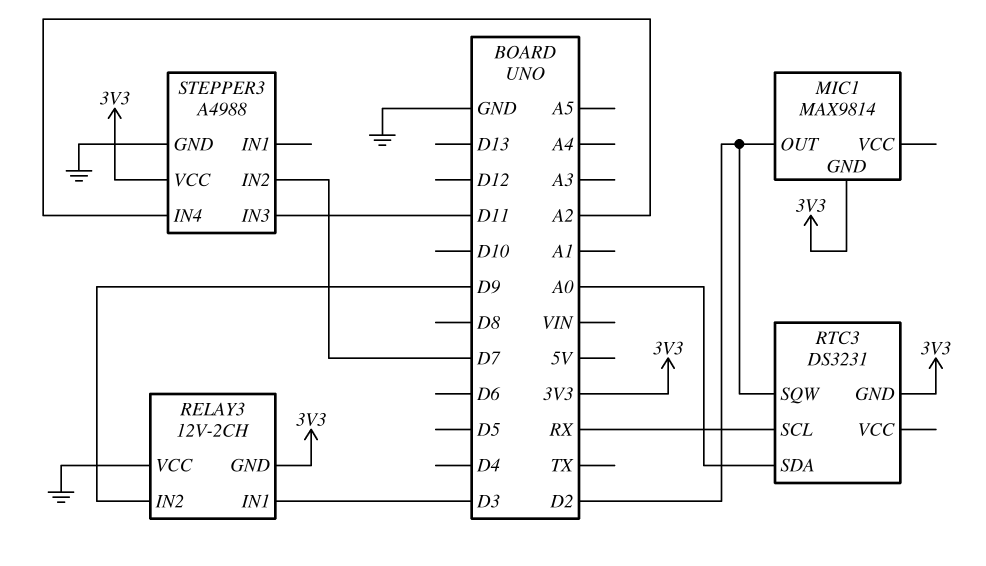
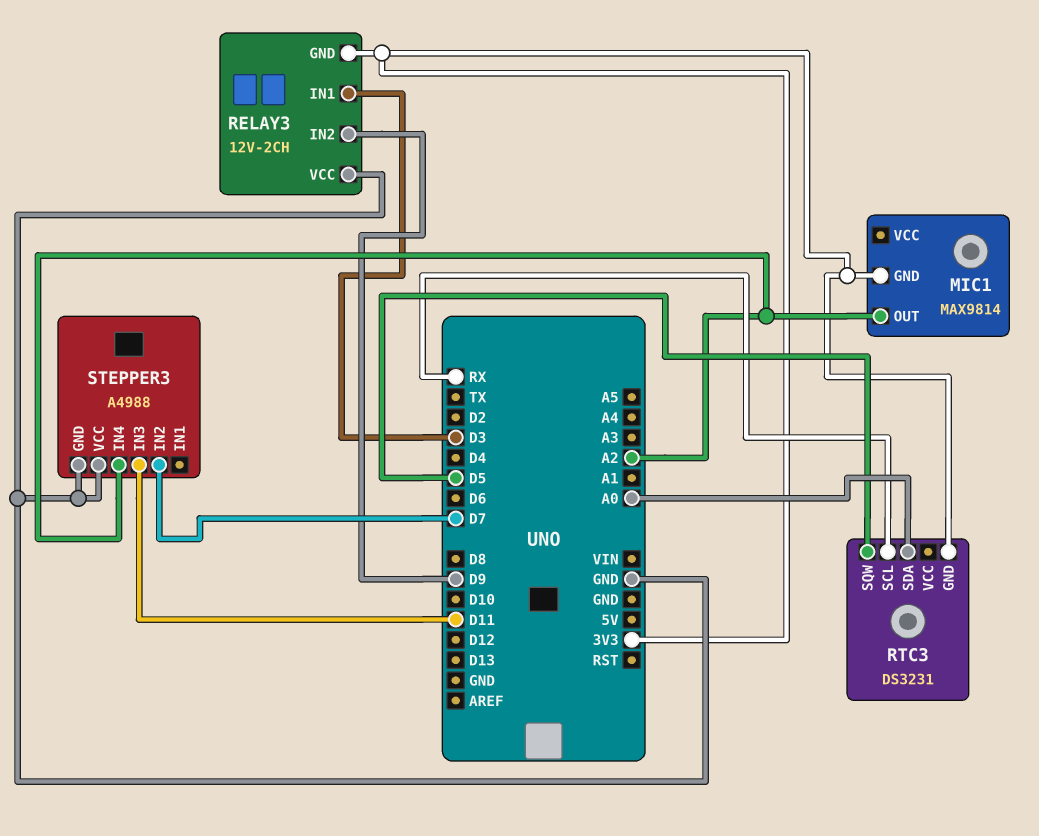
MIC1 pin OUT: D2 -> A2
RTC3 pin SQW: D2 -> D5
STEPPER3 pin VCC: 3V3 -> GND

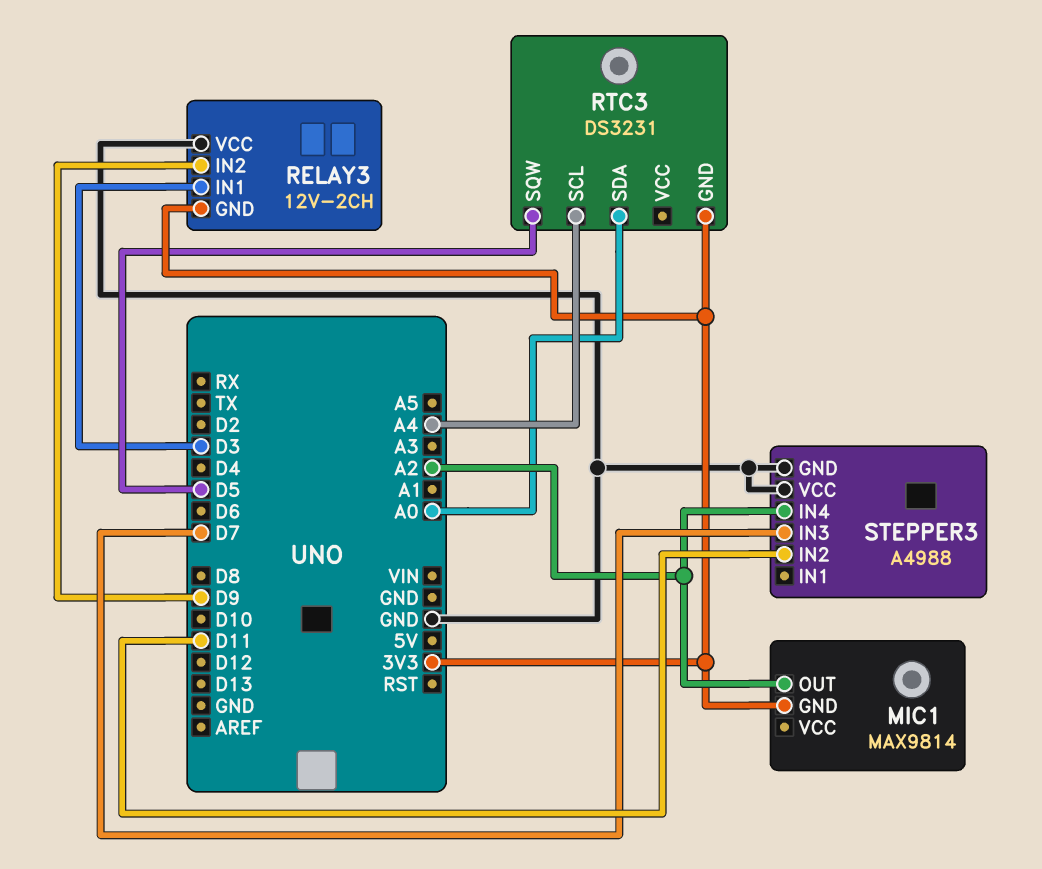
RTC3 pin SCL: RX -> A4
STEPPER3 pin IN2: D7 -> D11
STEPPER3 pin IN3: D11 -> D7

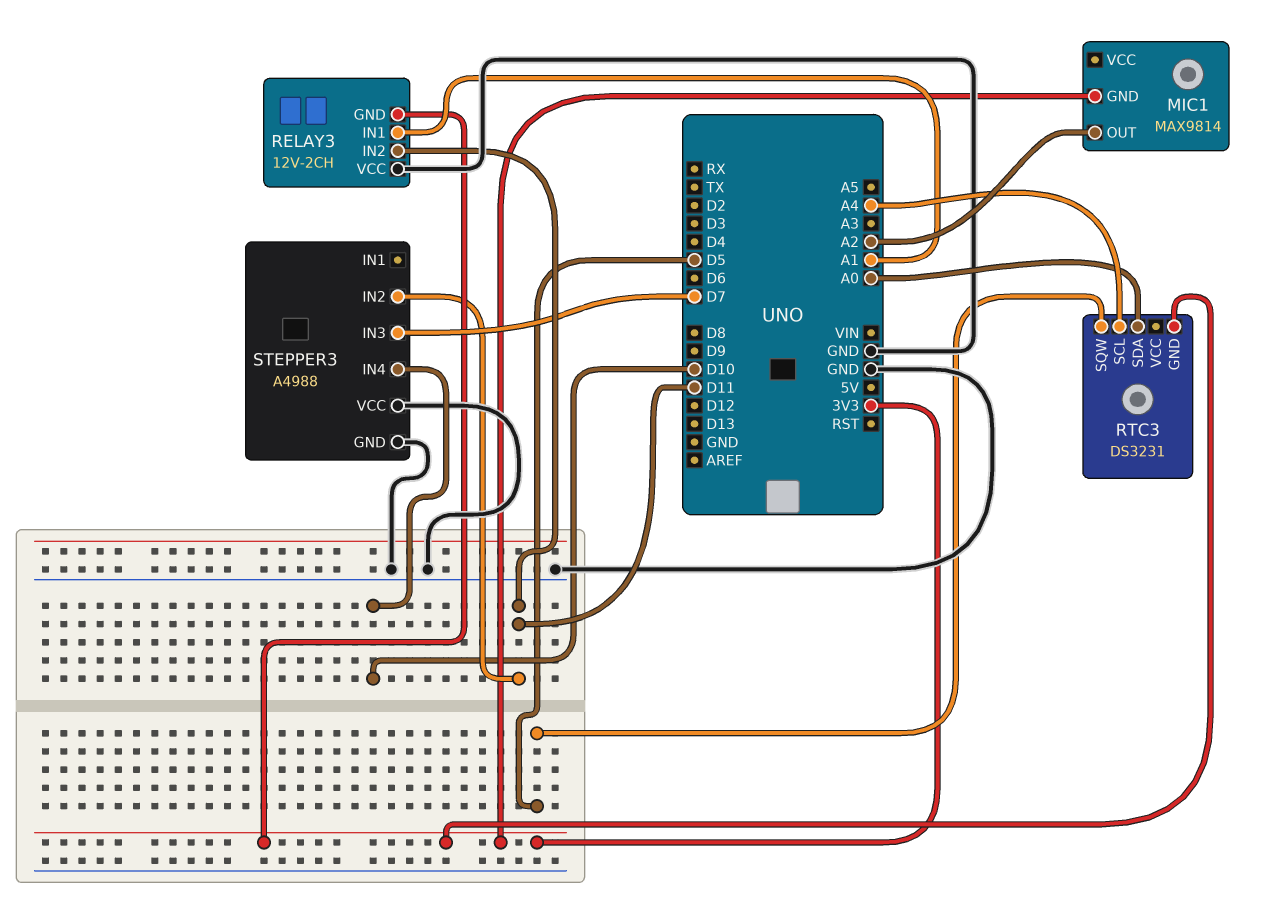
RELAY3 pin IN1: D3 -> A1
RELAY3 pin IN2: D9 -> D11
STEPPER3 pin IN4: A2 -> D10

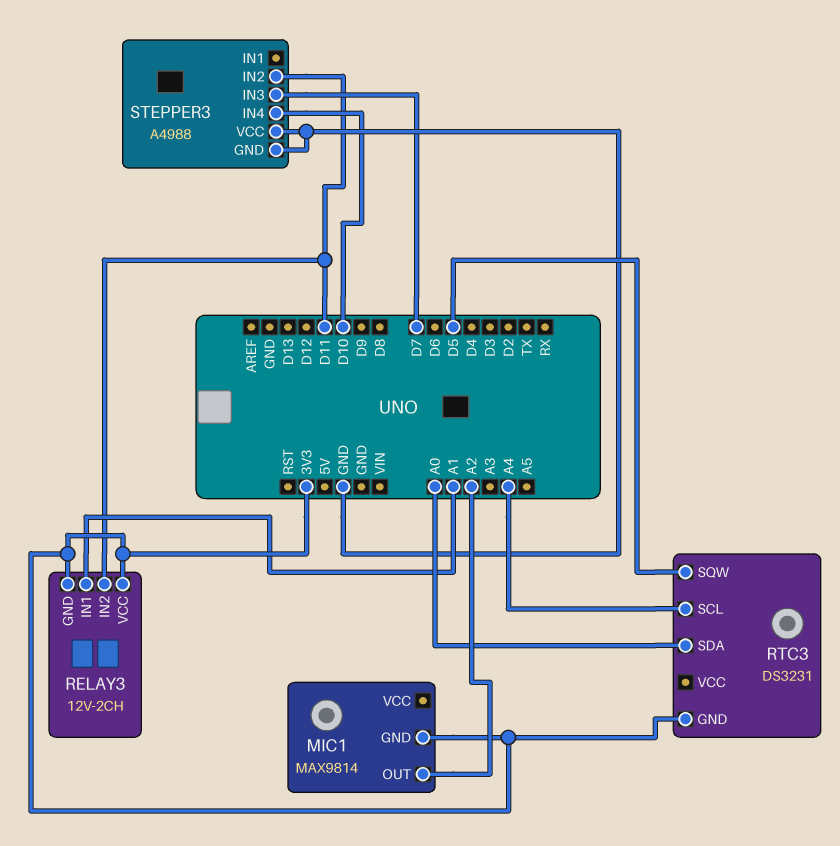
RELAY3 pin VCC: GND -> 3V3

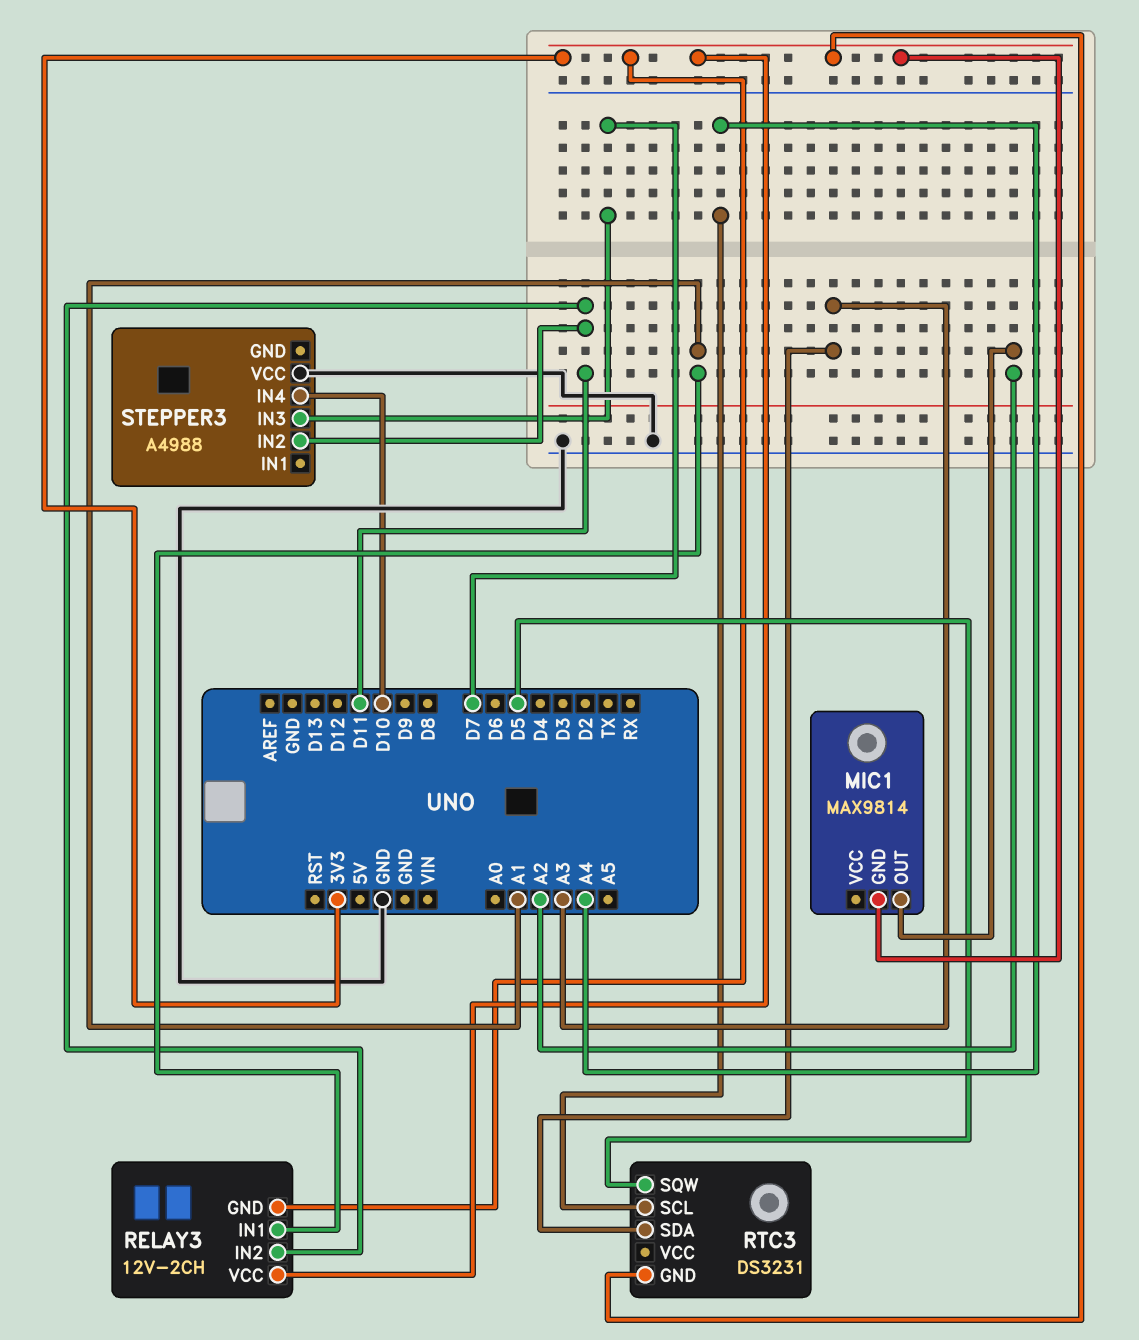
RTC3 pin SDA: A0 -> A3
STEPPER3 pin GND: GND -> none

